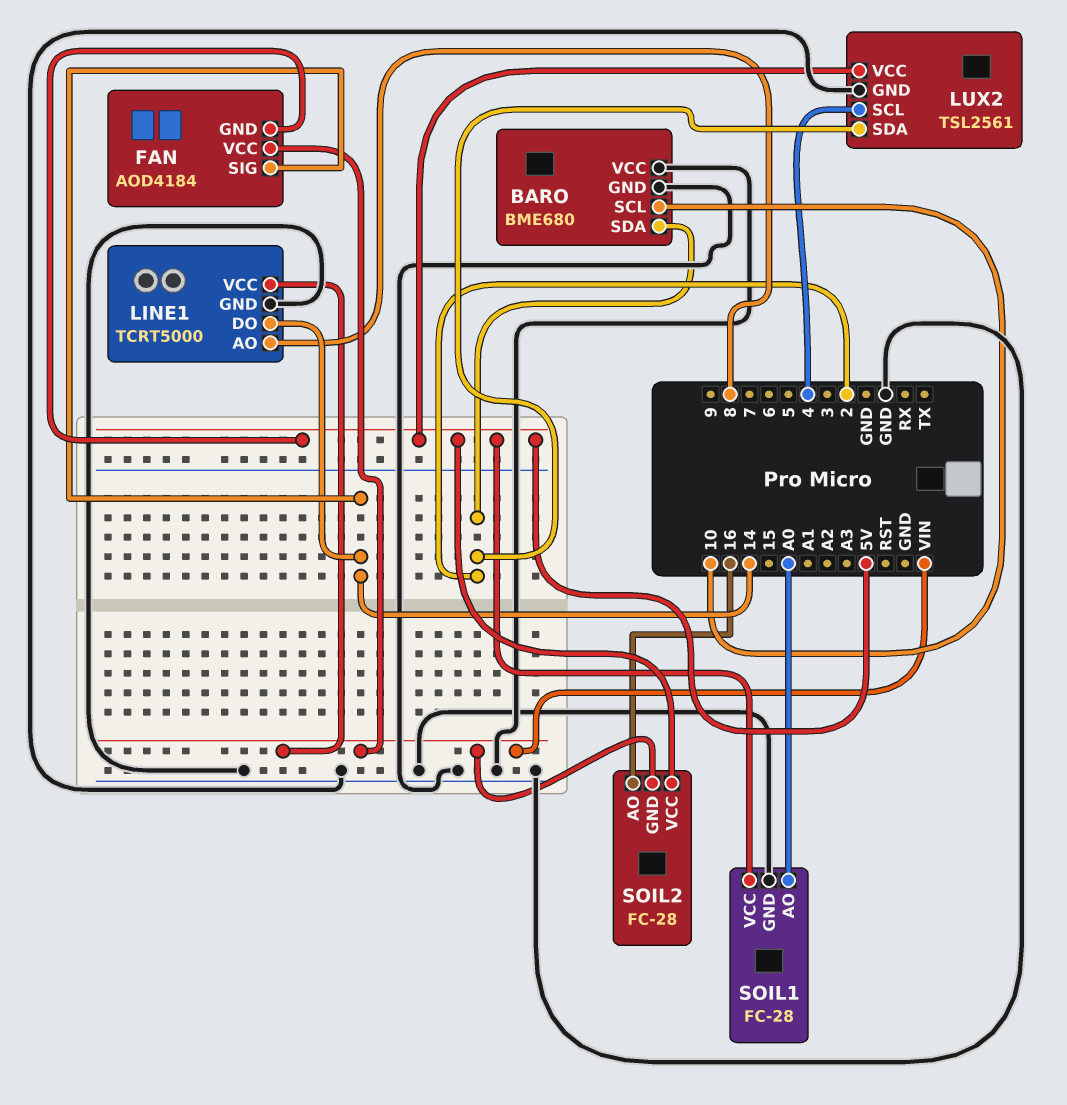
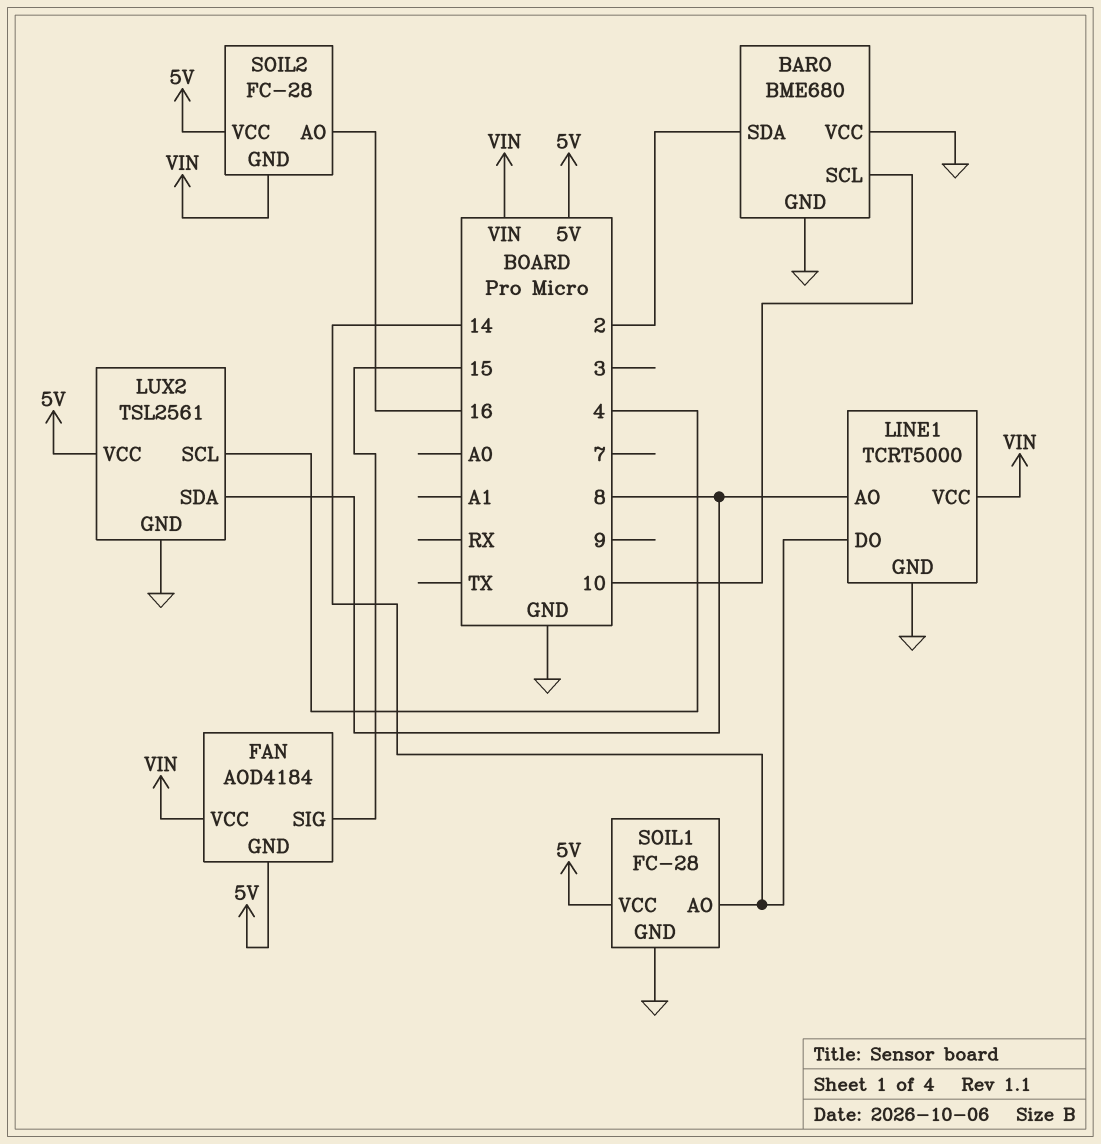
FAN pin SIG: 14 -> 15
LUX2 pin SDA: 2 -> 8
SOIL1 pin AO: A0 -> 14

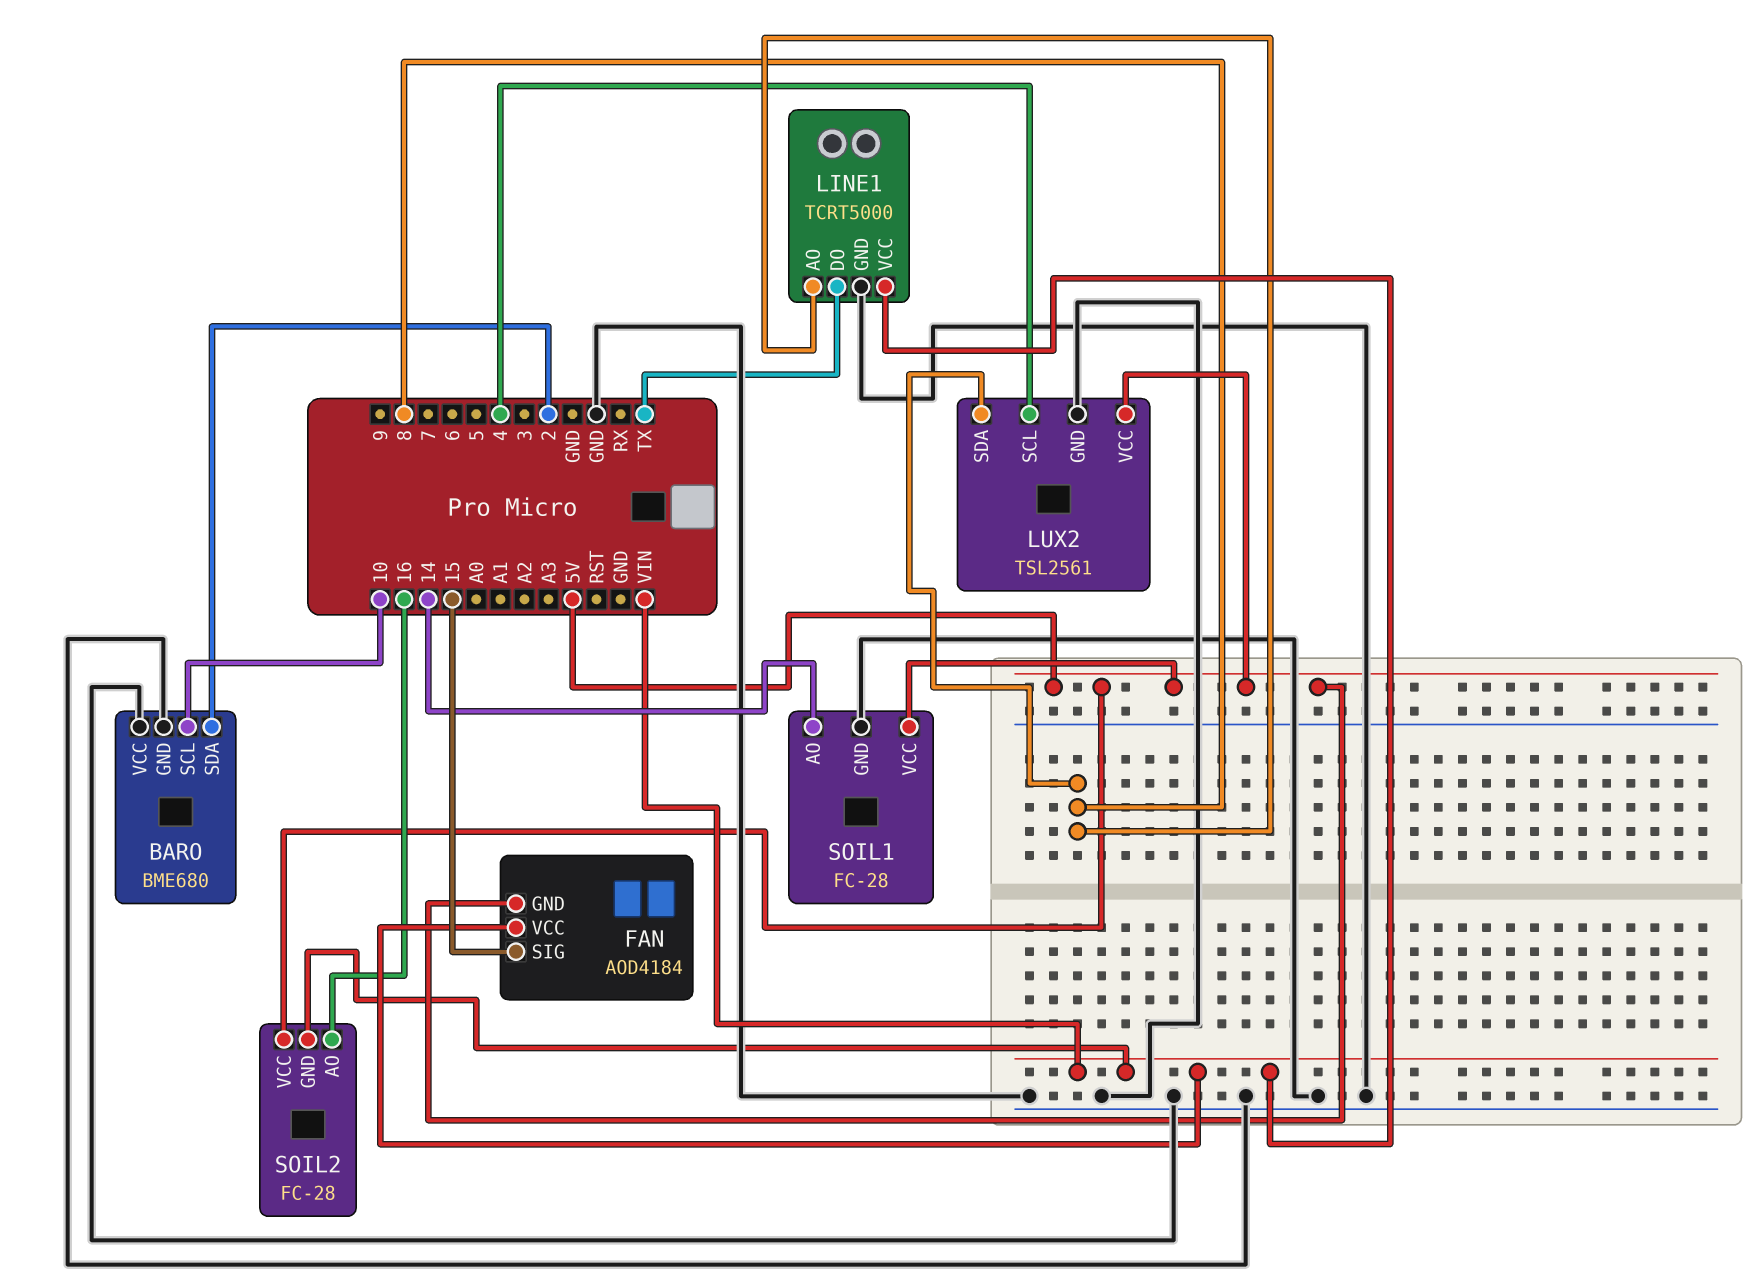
LINE1 pin DO: 14 -> TX

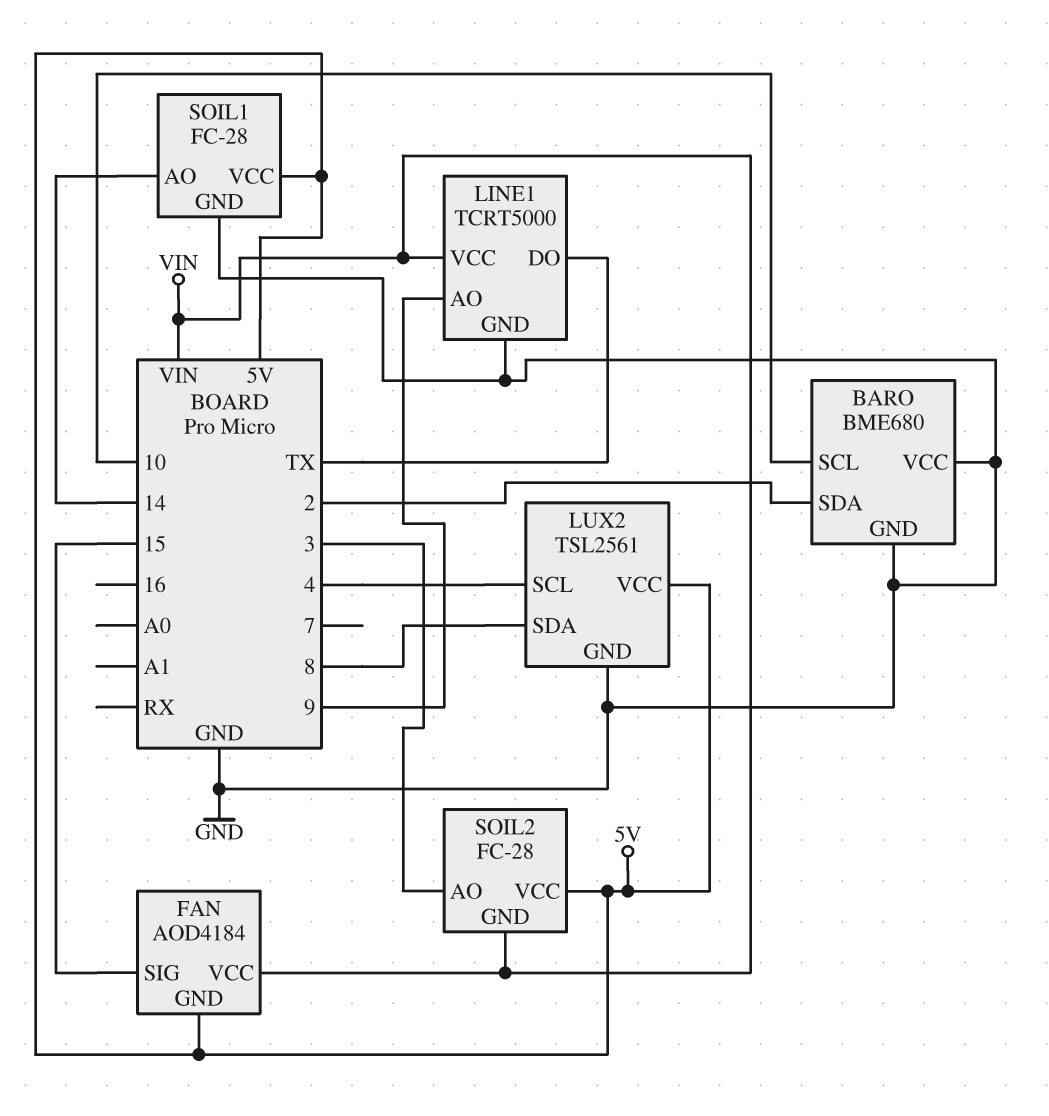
LINE1 pin AO: 8 -> 9
SOIL2 pin AO: 16 -> 3

